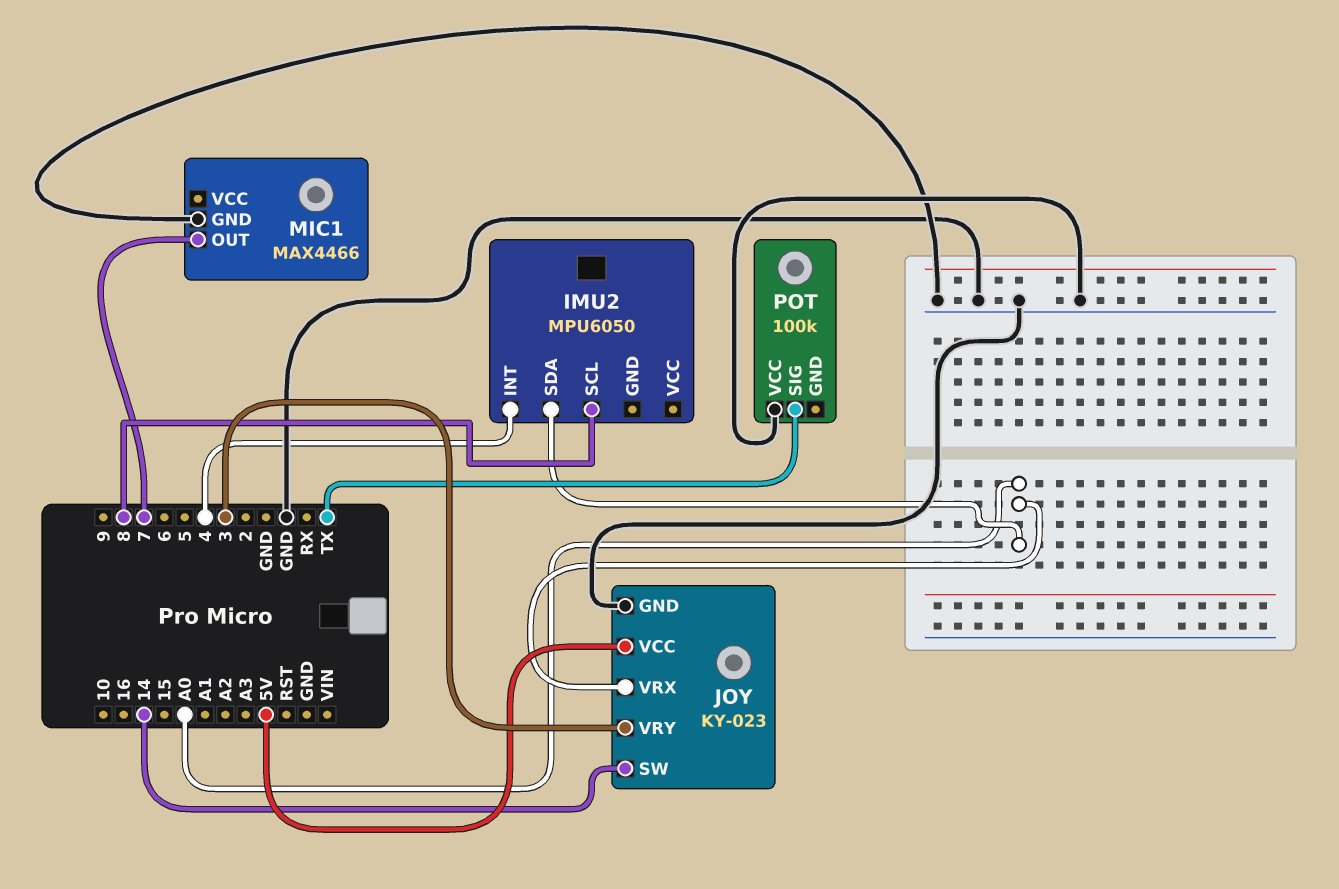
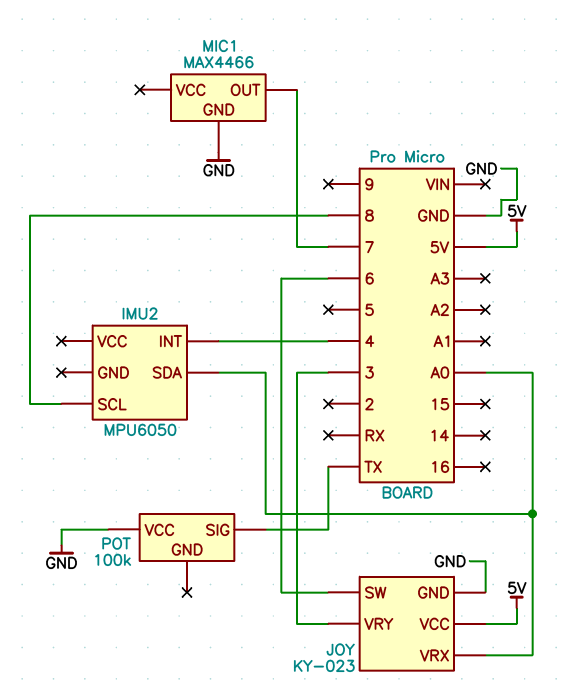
JOY pin SW: 14 -> 6

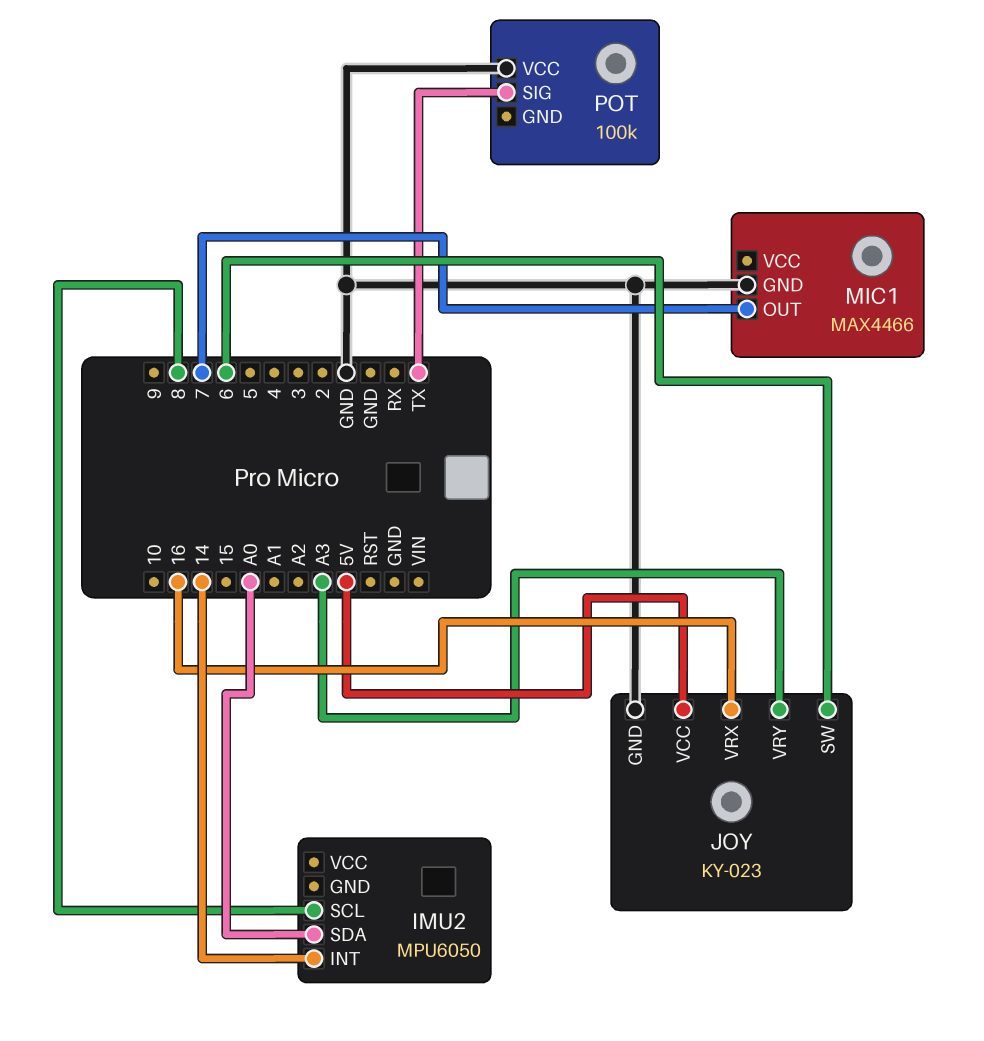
IMU2 pin INT: 4 -> 14
JOY pin VRX: A0 -> 16
JOY pin VRY: 3 -> A3

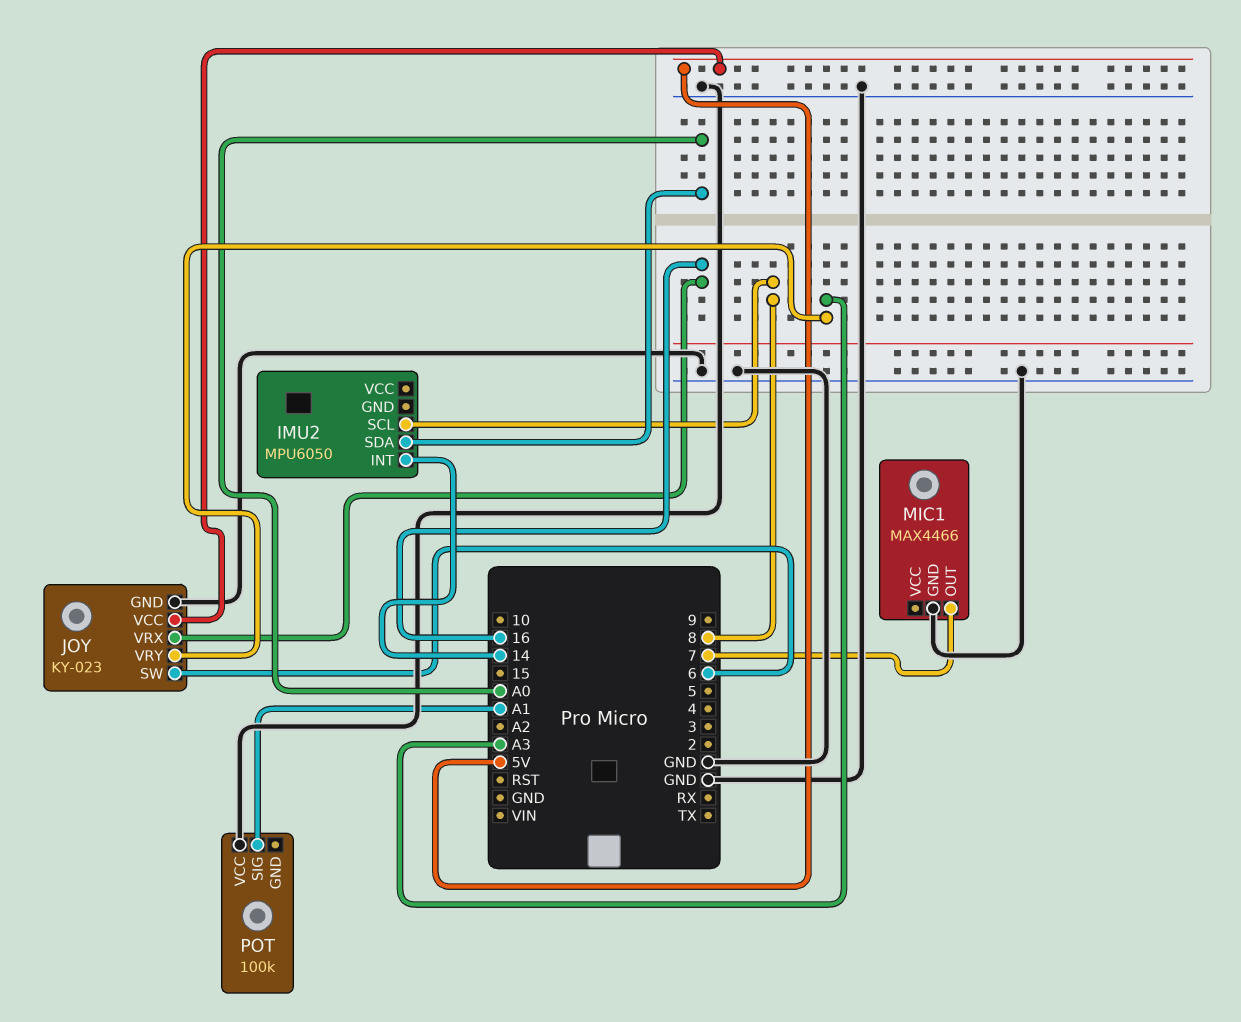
POT pin SIG: TX -> A1

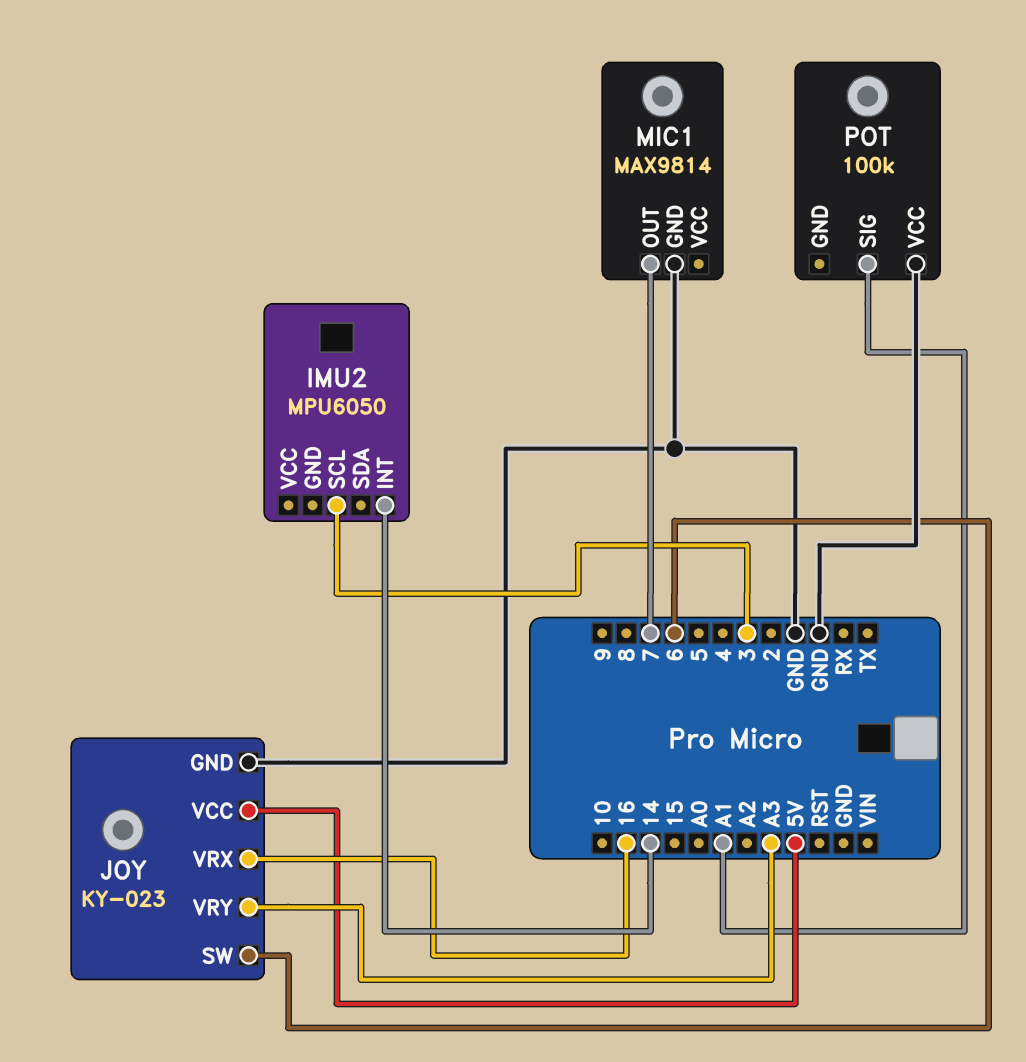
IMU2 pin SCL: 8 -> 3
IMU2 pin SDA: A0 -> none
MIC1: MAX4466 -> MAX9814

